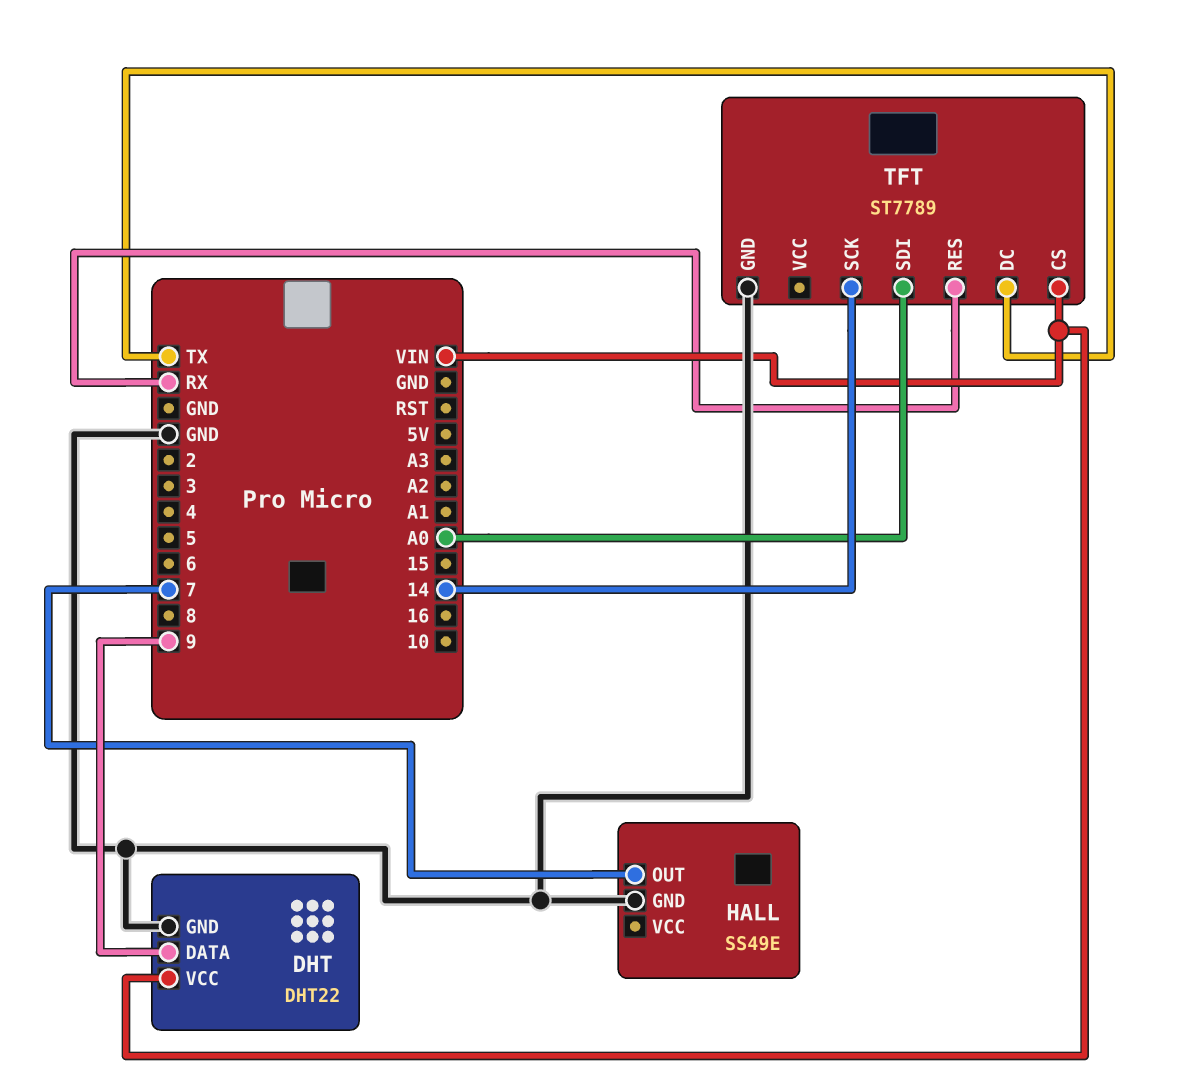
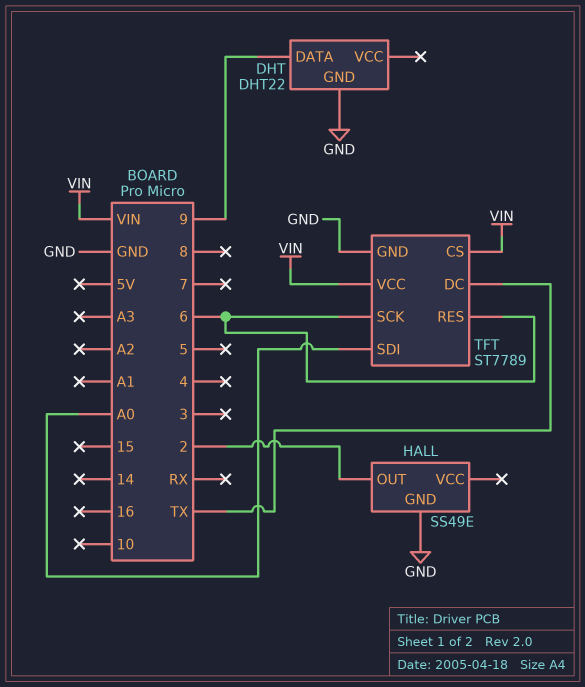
DHT pin VCC: VIN -> none
HALL pin OUT: 7 -> 2
TFT pin RES: RX -> 6
TFT pin SCK: 14 -> 6
TFT pin VCC: none -> VIN

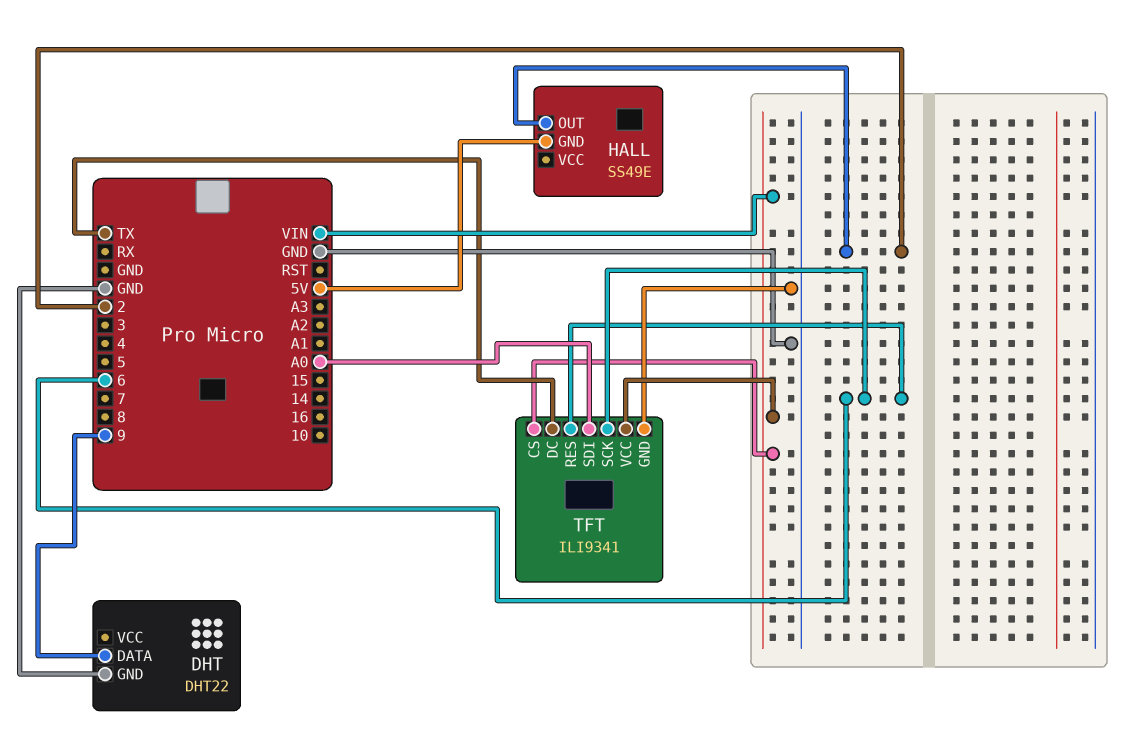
HALL pin GND: GND -> 5V
TFT: ST7789 -> ILI9341

